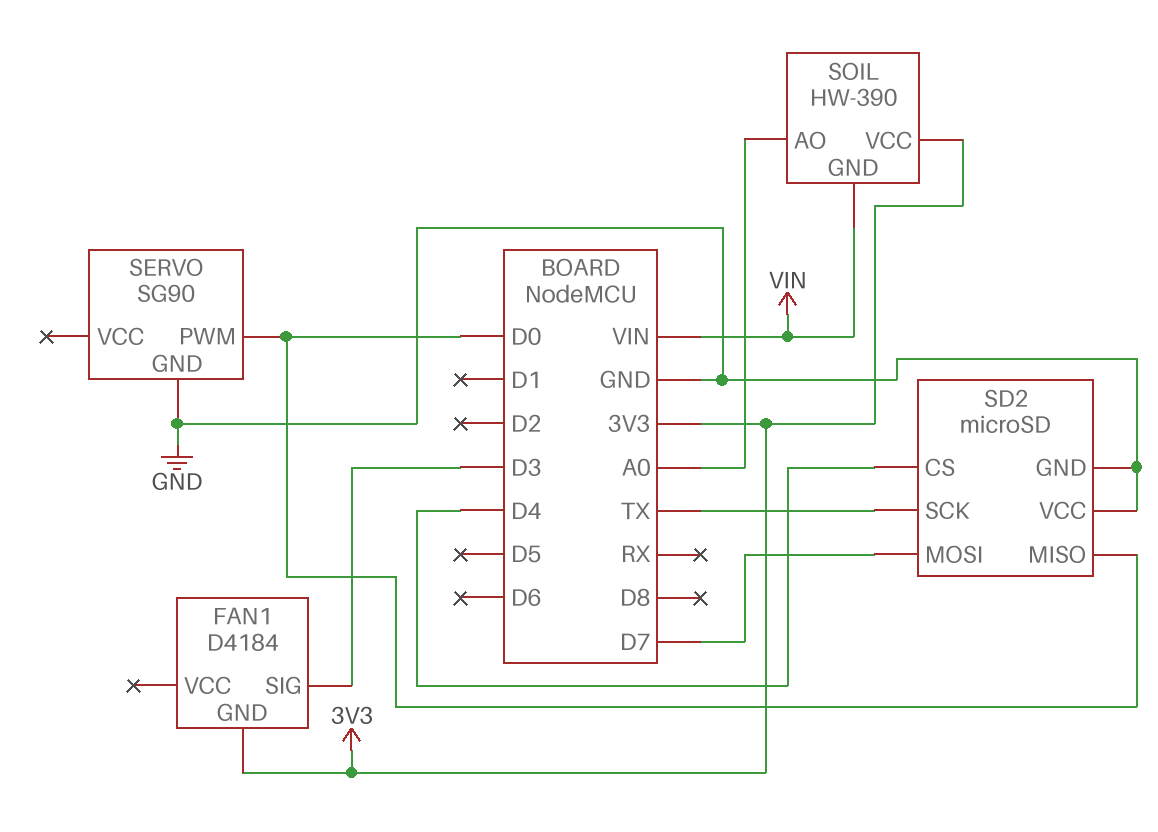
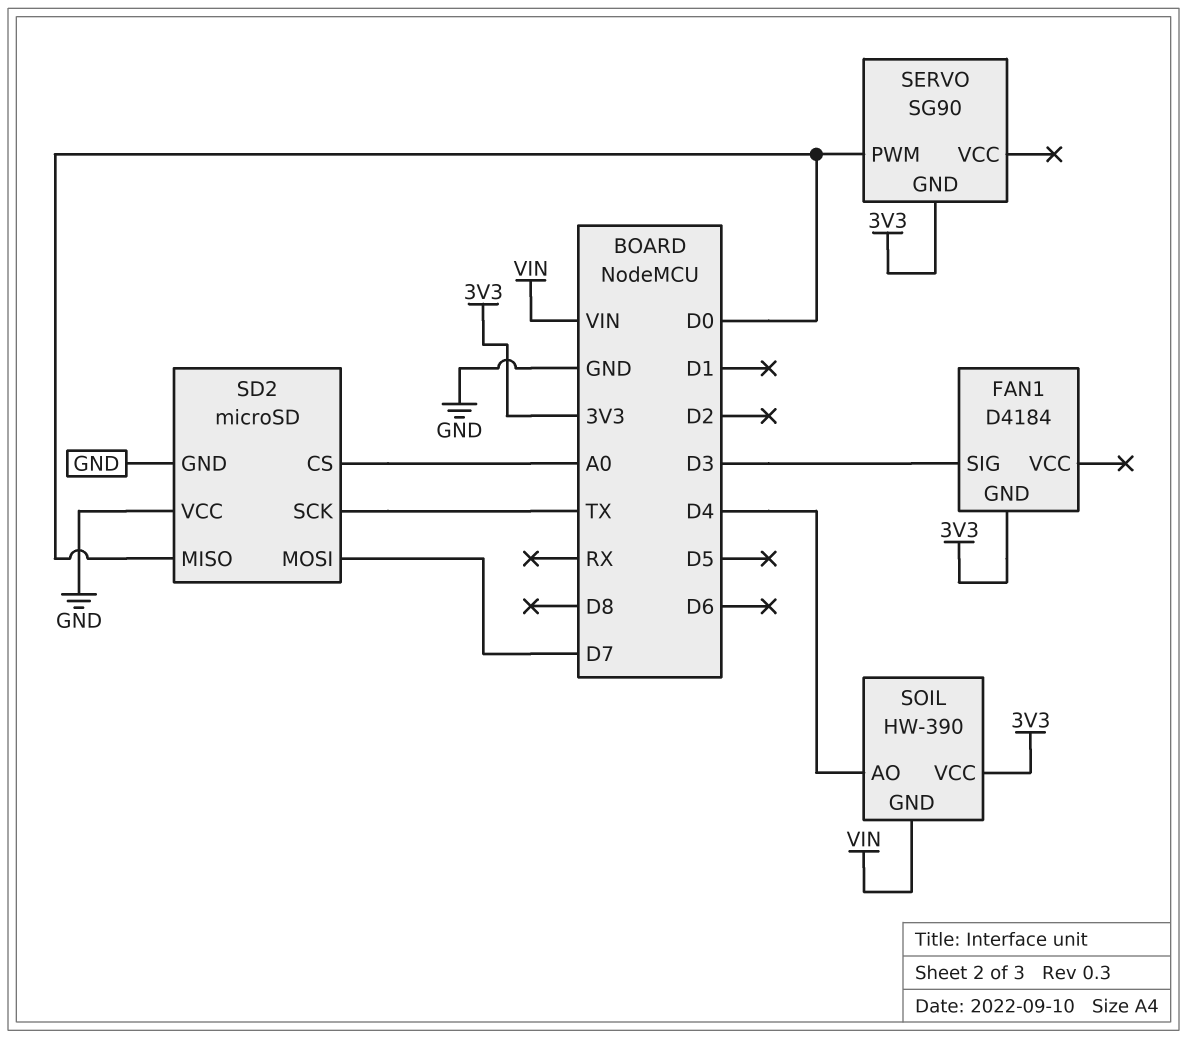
SD2 pin CS: D4 -> A0
SERVO pin GND: GND -> 3V3
SOIL pin AO: A0 -> D4

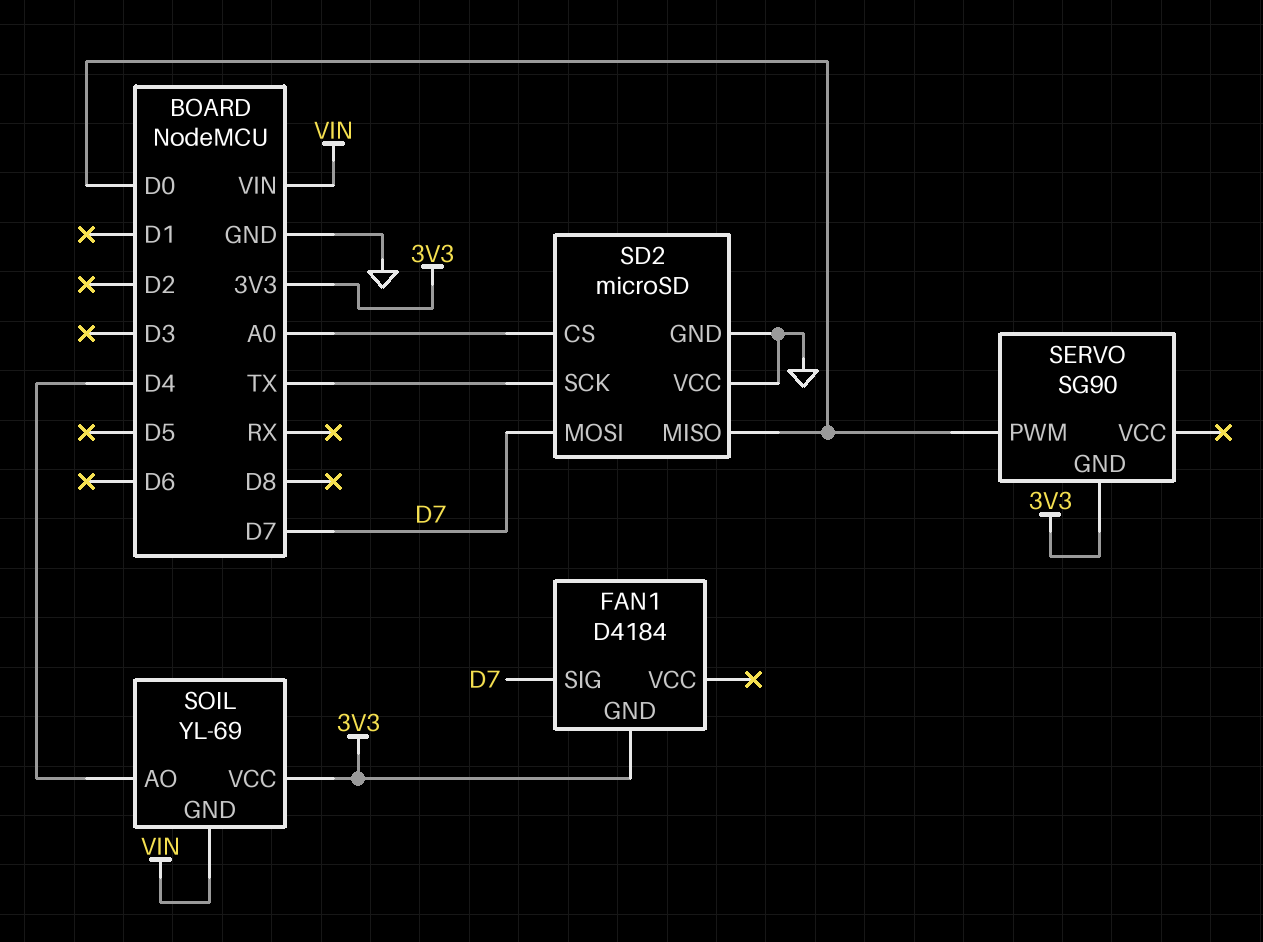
FAN1 pin SIG: D3 -> D7
SOIL: HW-390 -> YL-69

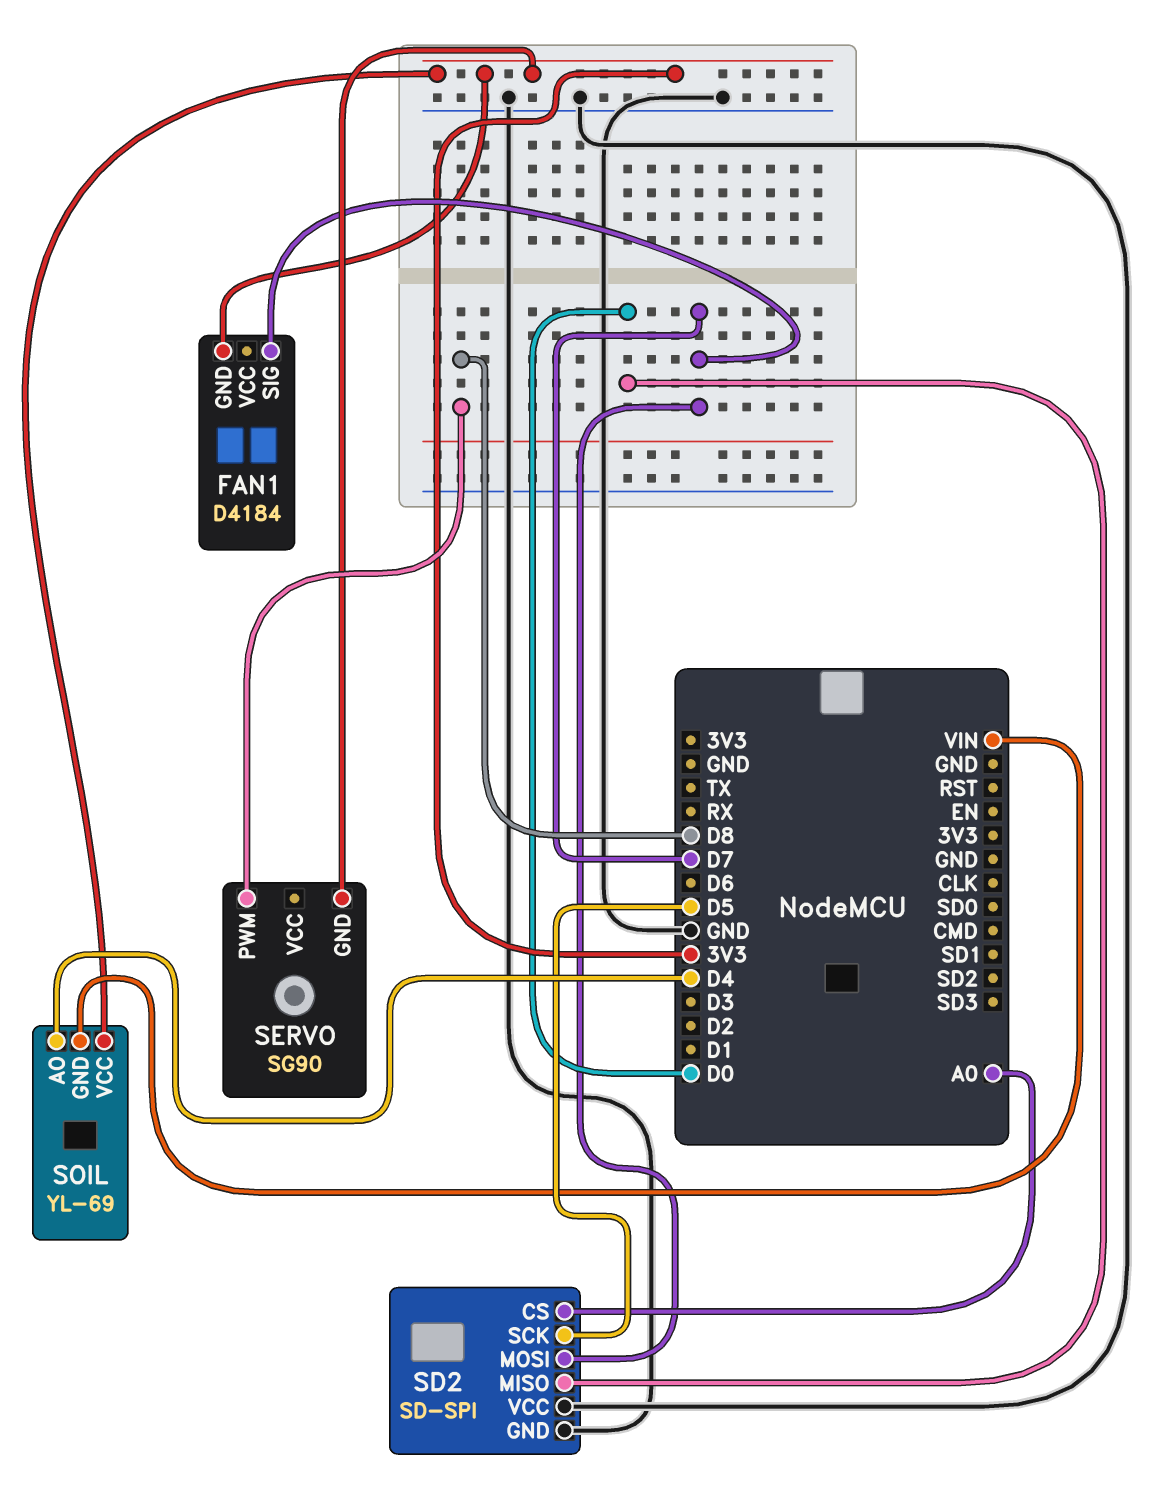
SD2: microSD -> SD-SPI
SD2 pin SCK: TX -> D5
SERVO pin PWM: D0 -> D8

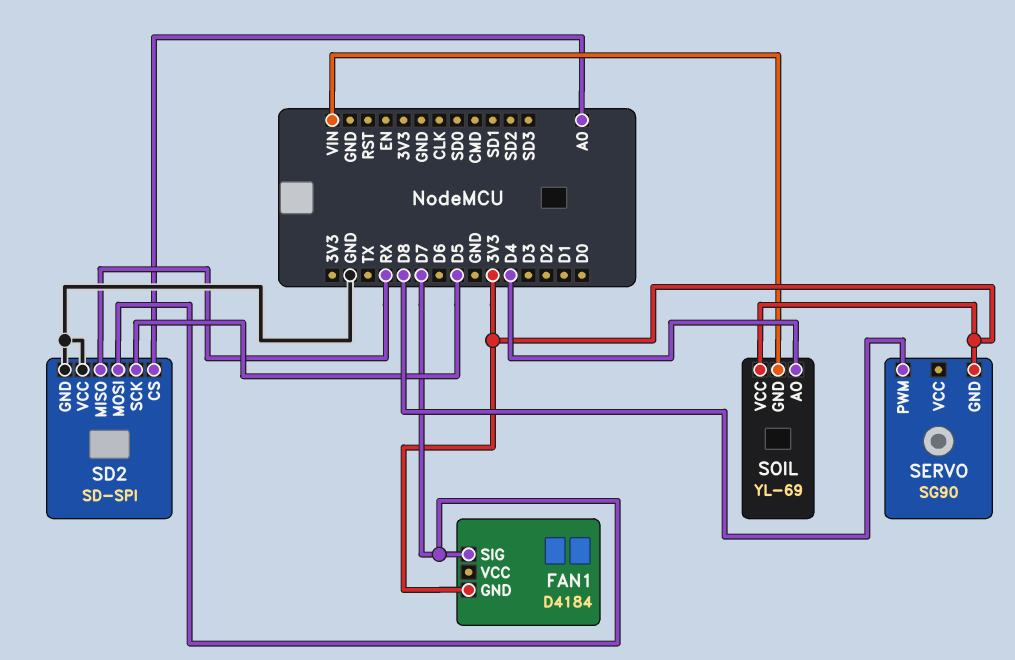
SD2 pin MISO: D0 -> RX

